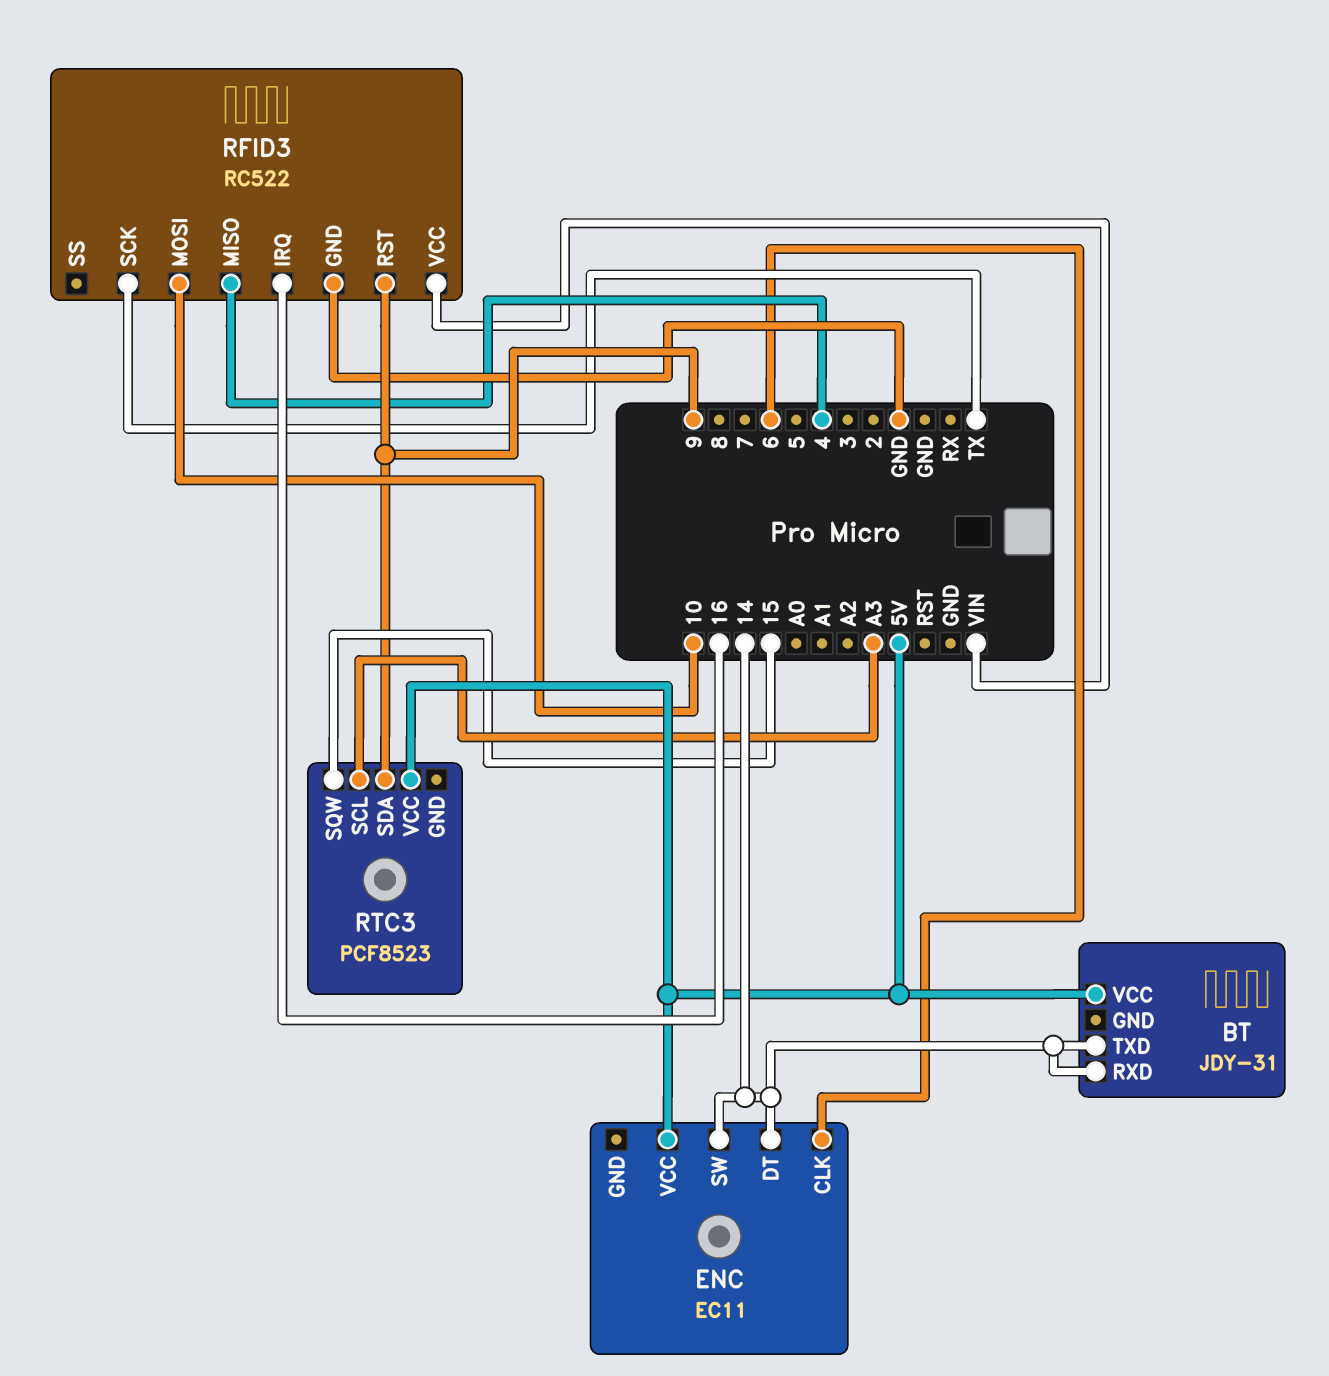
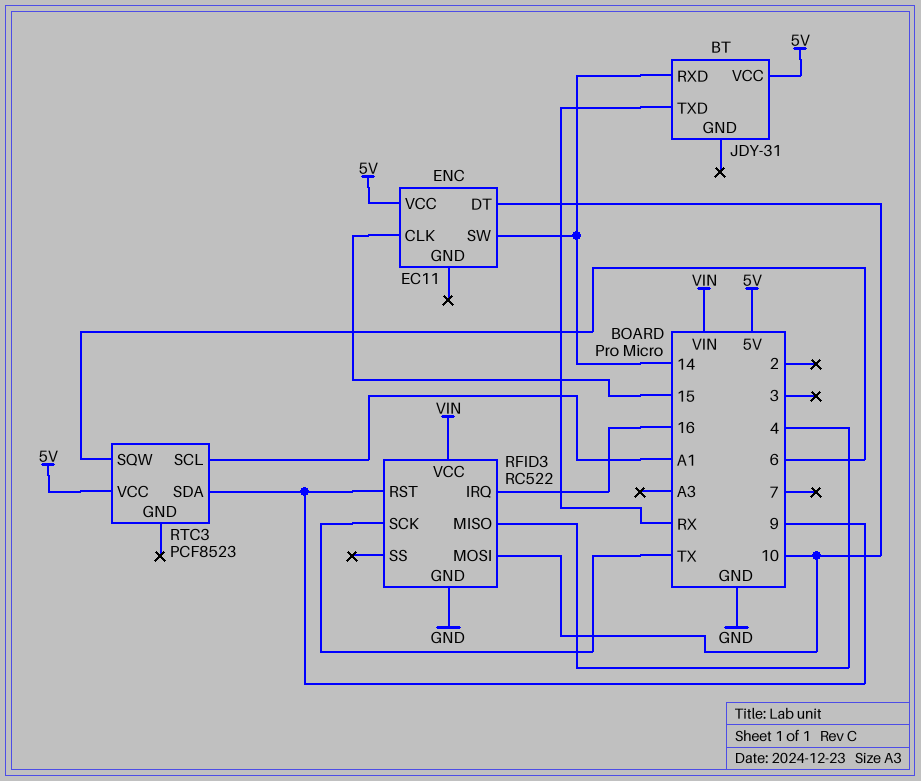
BT pin TXD: 14 -> RX
ENC pin CLK: 6 -> 15
ENC pin DT: 14 -> 10
RTC3 pin SCL: A3 -> A1
RTC3 pin SQW: 15 -> 6

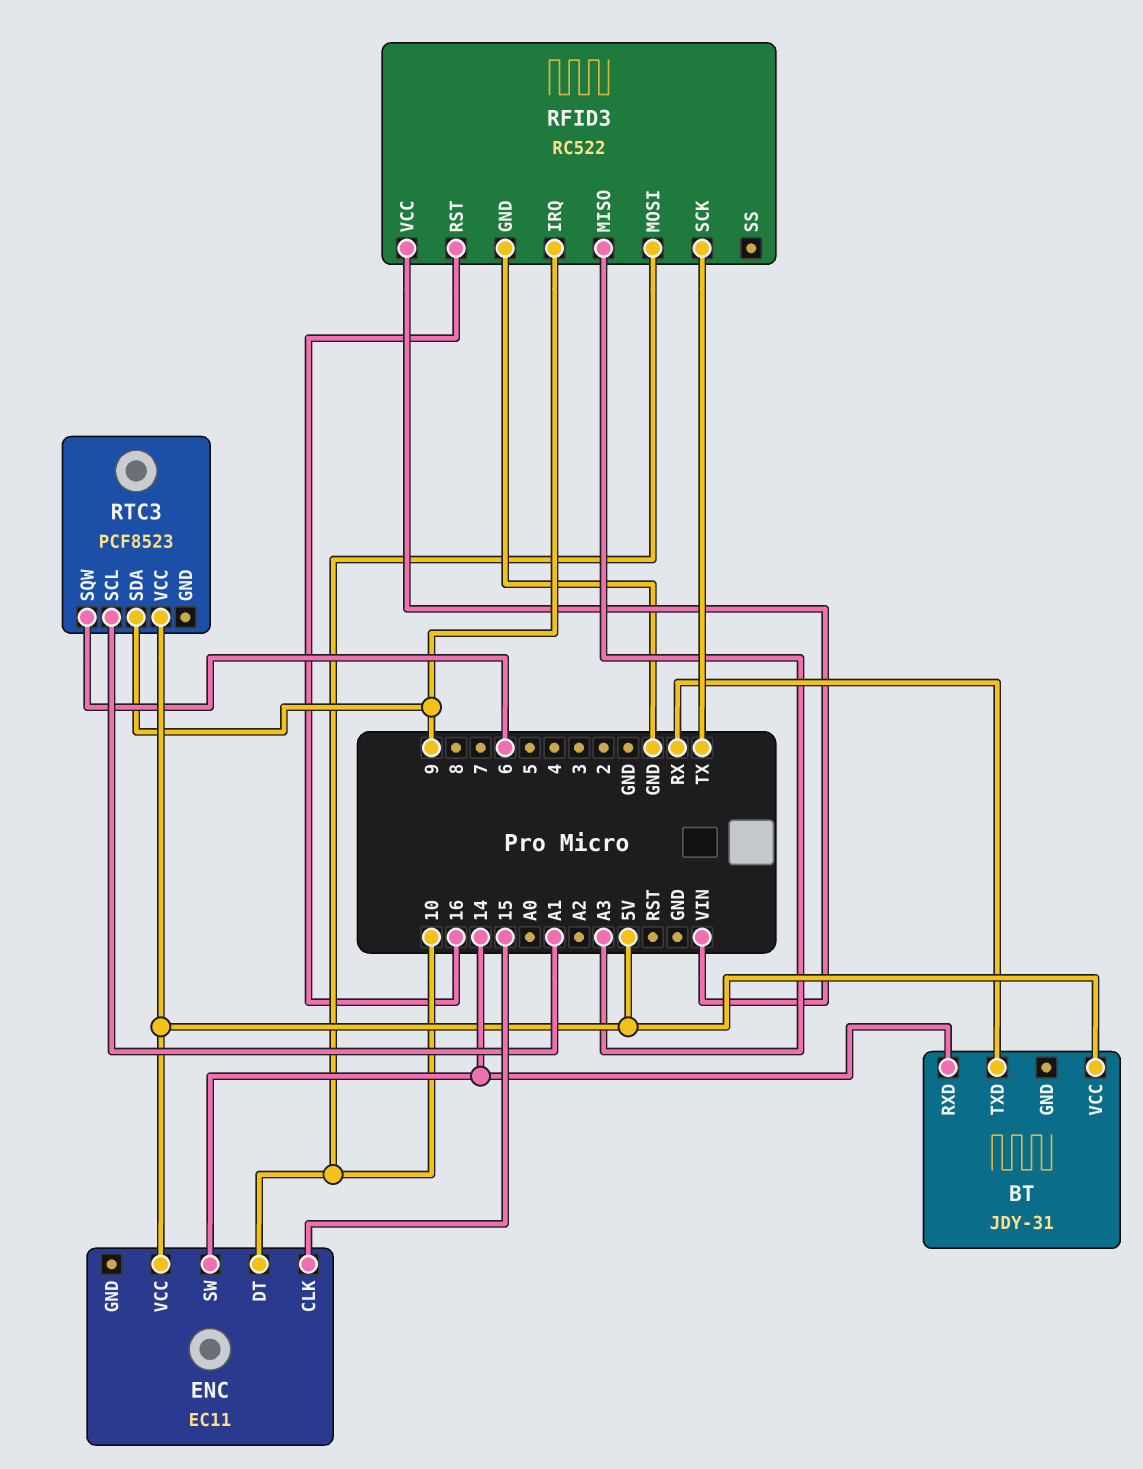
RFID3 pin IRQ: 16 -> 9
RFID3 pin MISO: 4 -> A3
RFID3 pin RST: 9 -> 16

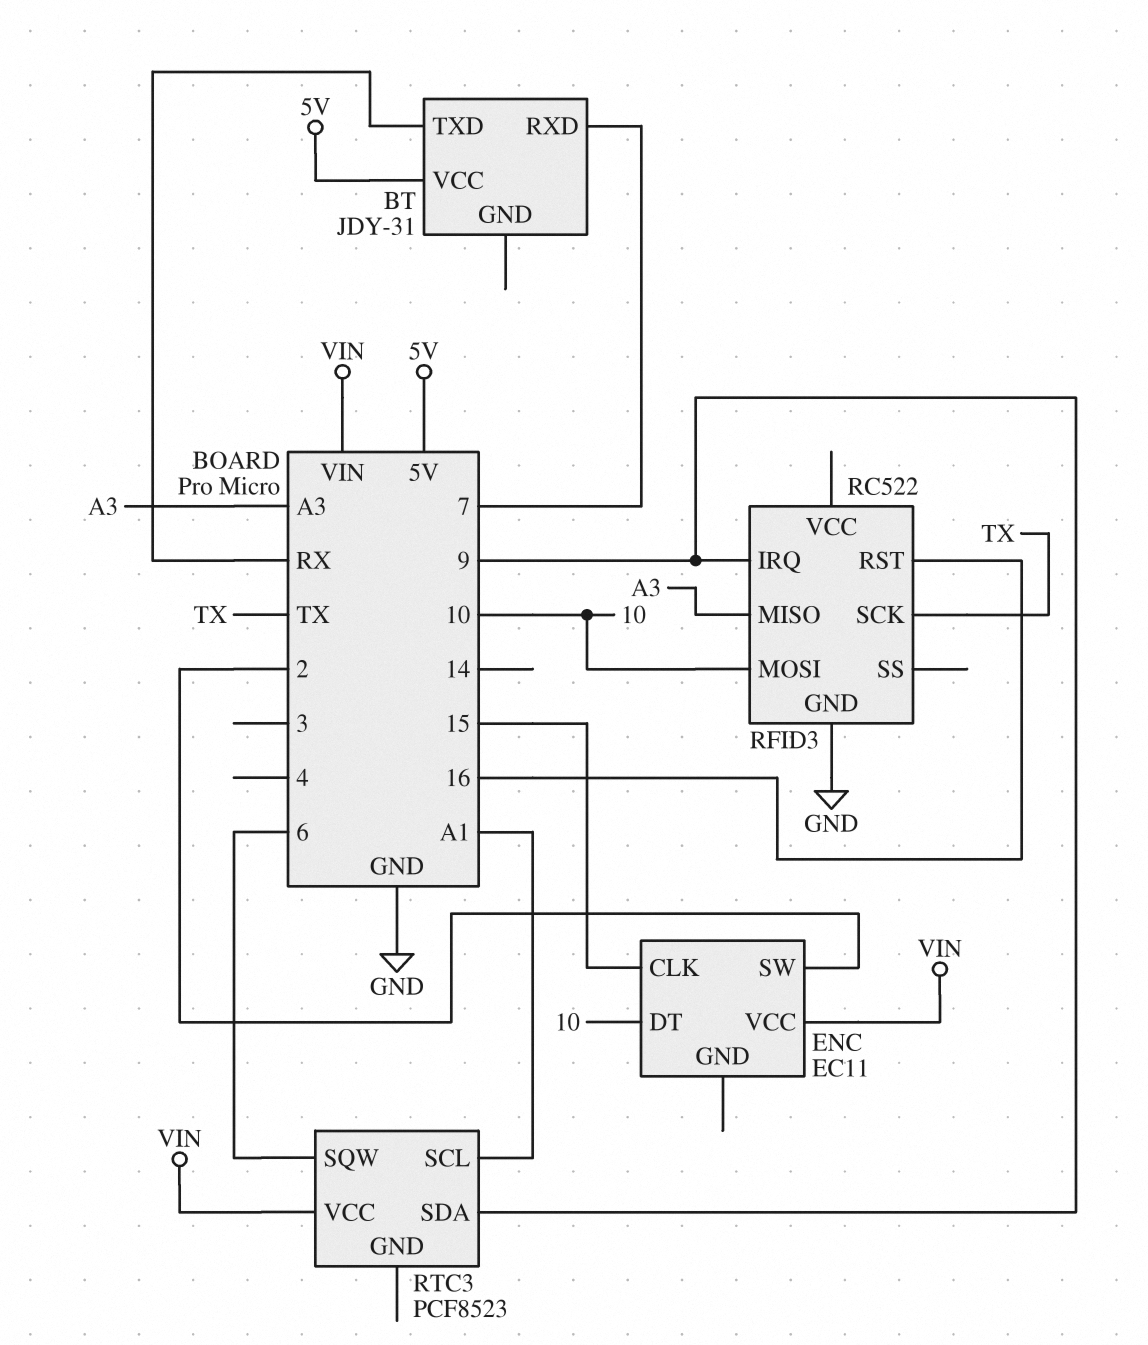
BT pin RXD: 14 -> 7
ENC pin SW: 14 -> 2
ENC pin VCC: 5V -> VIN
RFID3 pin VCC: VIN -> none
RTC3 pin VCC: 5V -> VIN

